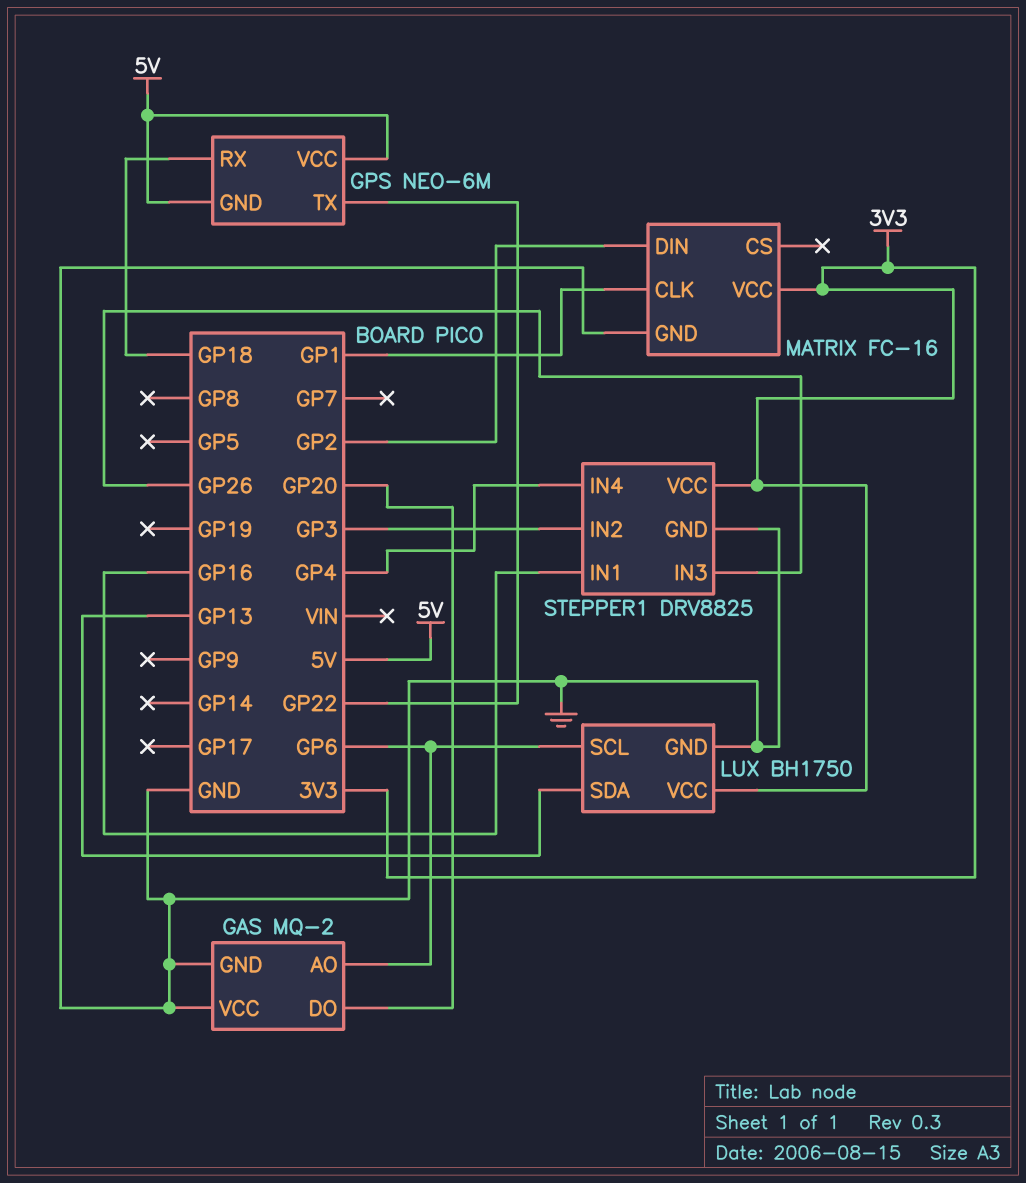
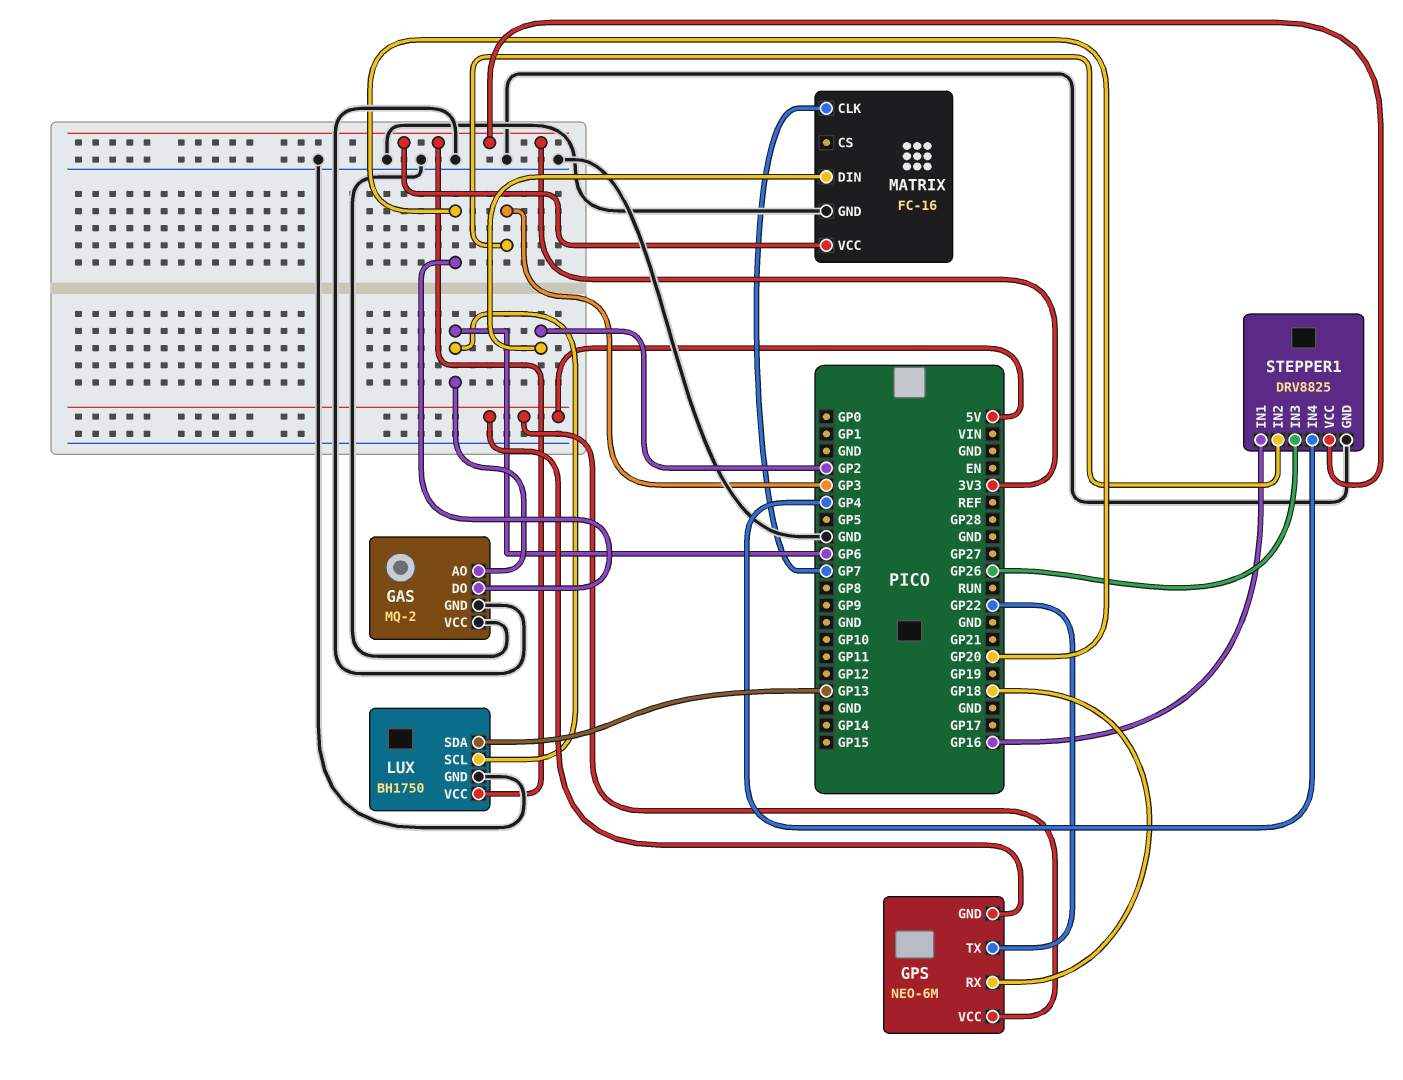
MATRIX pin CLK: GP1 -> GP7

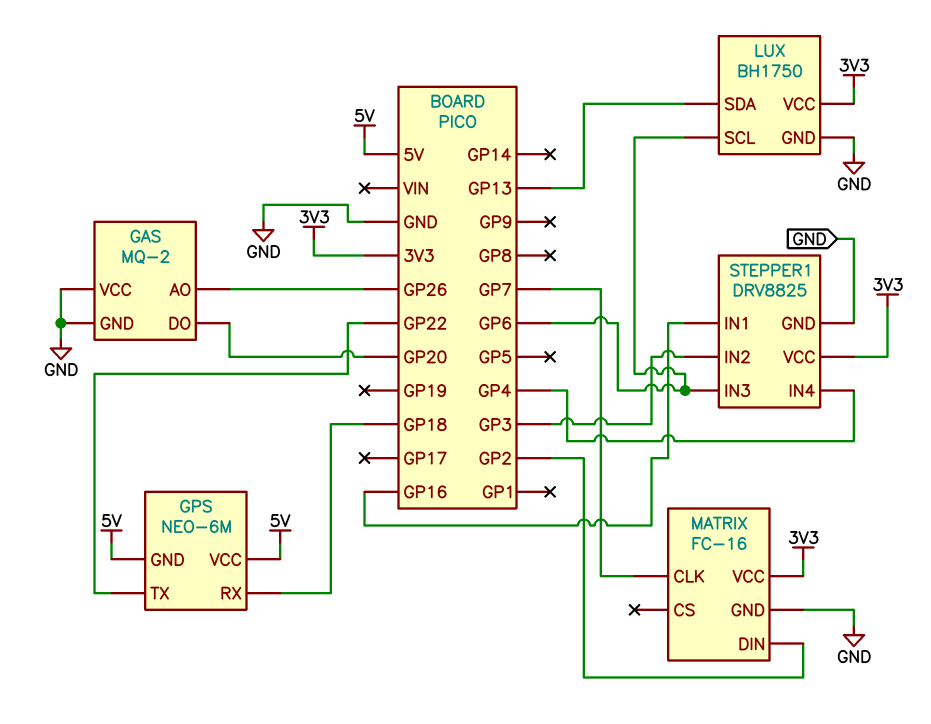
GAS pin AO: GP6 -> GP26
STEPPER1 pin IN3: GP26 -> GP6

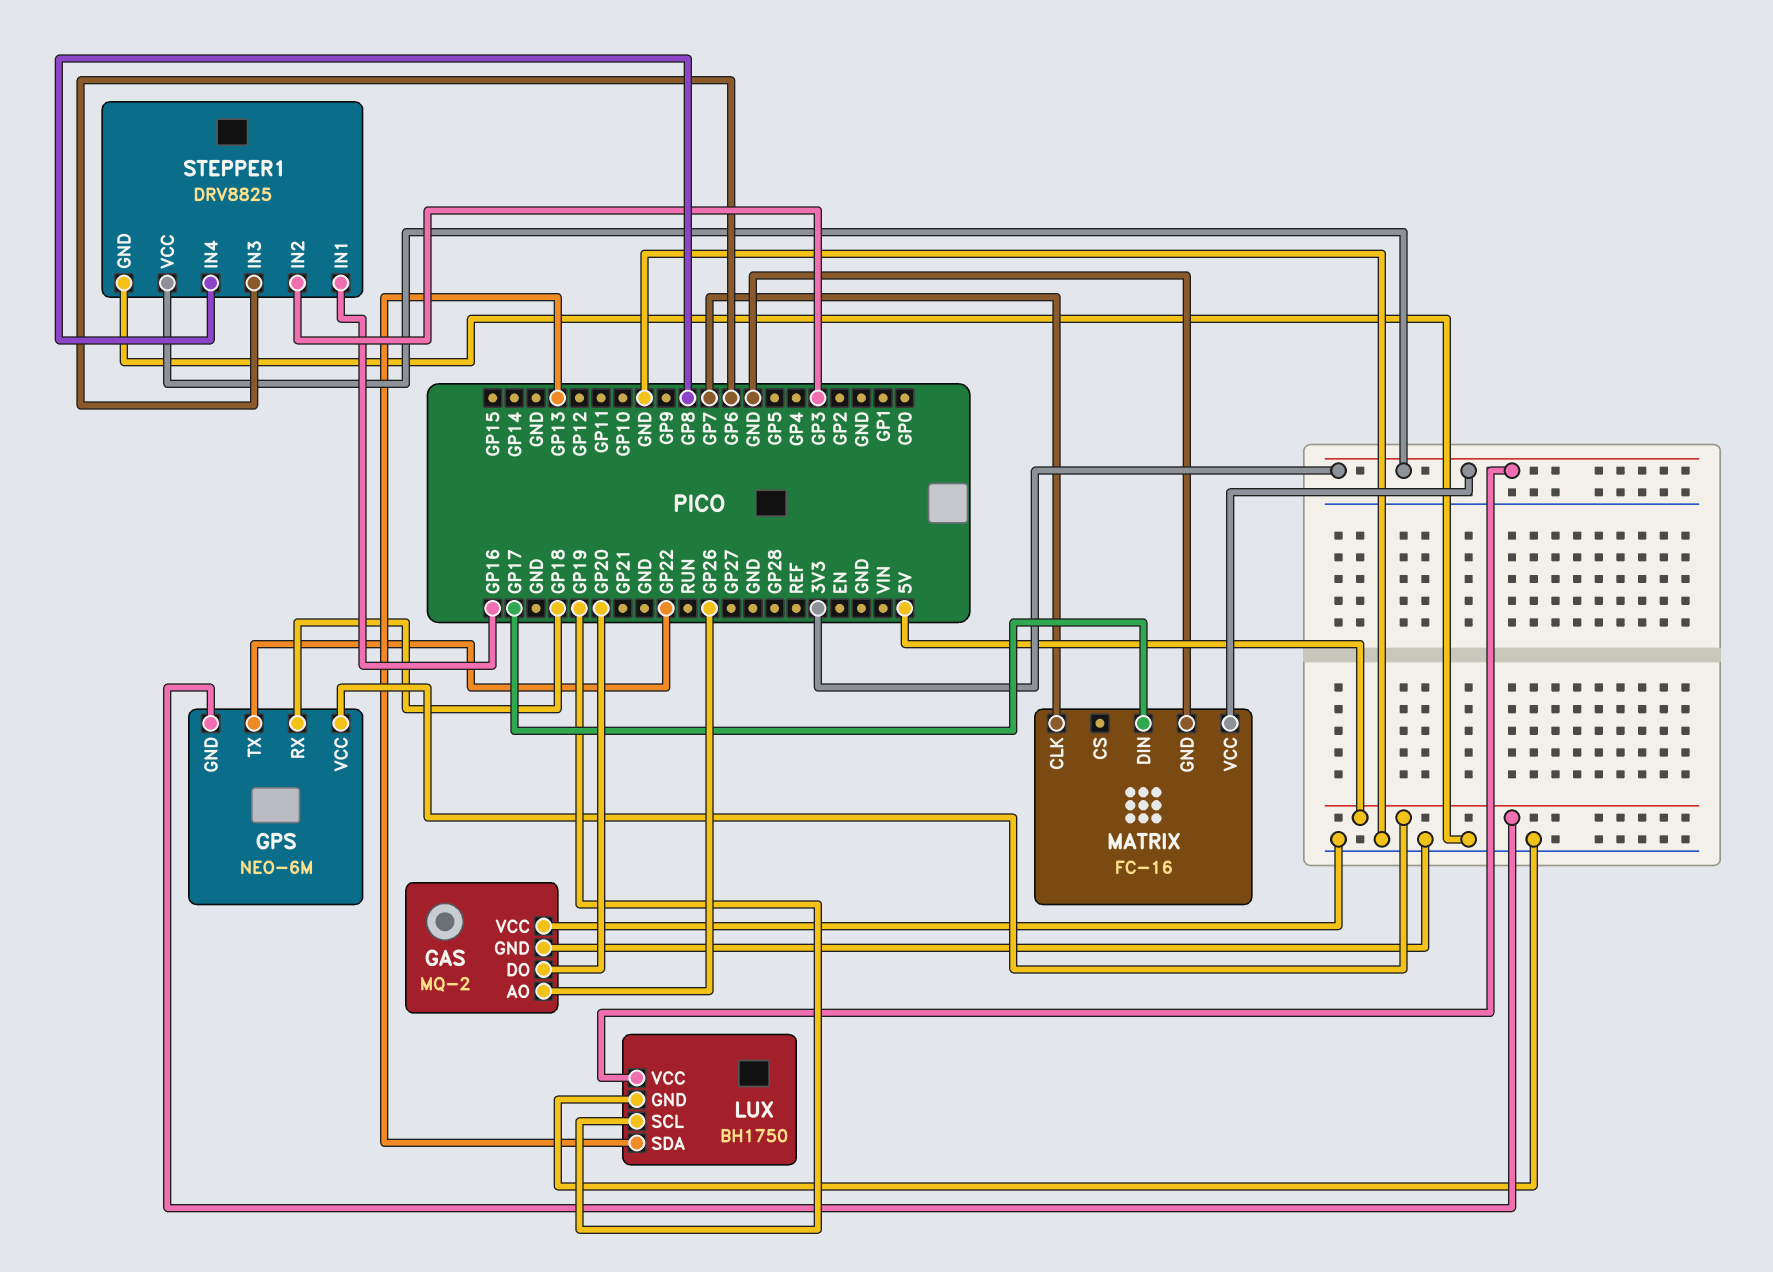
LUX pin SCL: GP6 -> GP19
MATRIX pin DIN: GP2 -> GP17
STEPPER1 pin IN4: GP4 -> GP8

